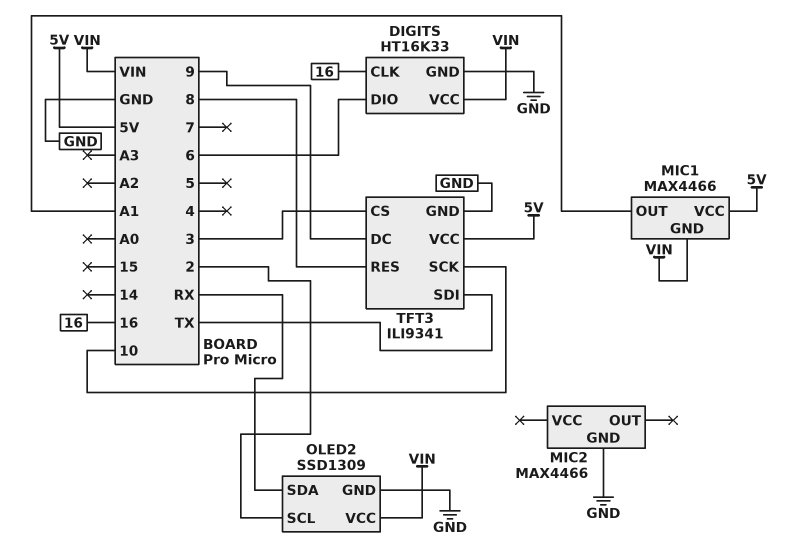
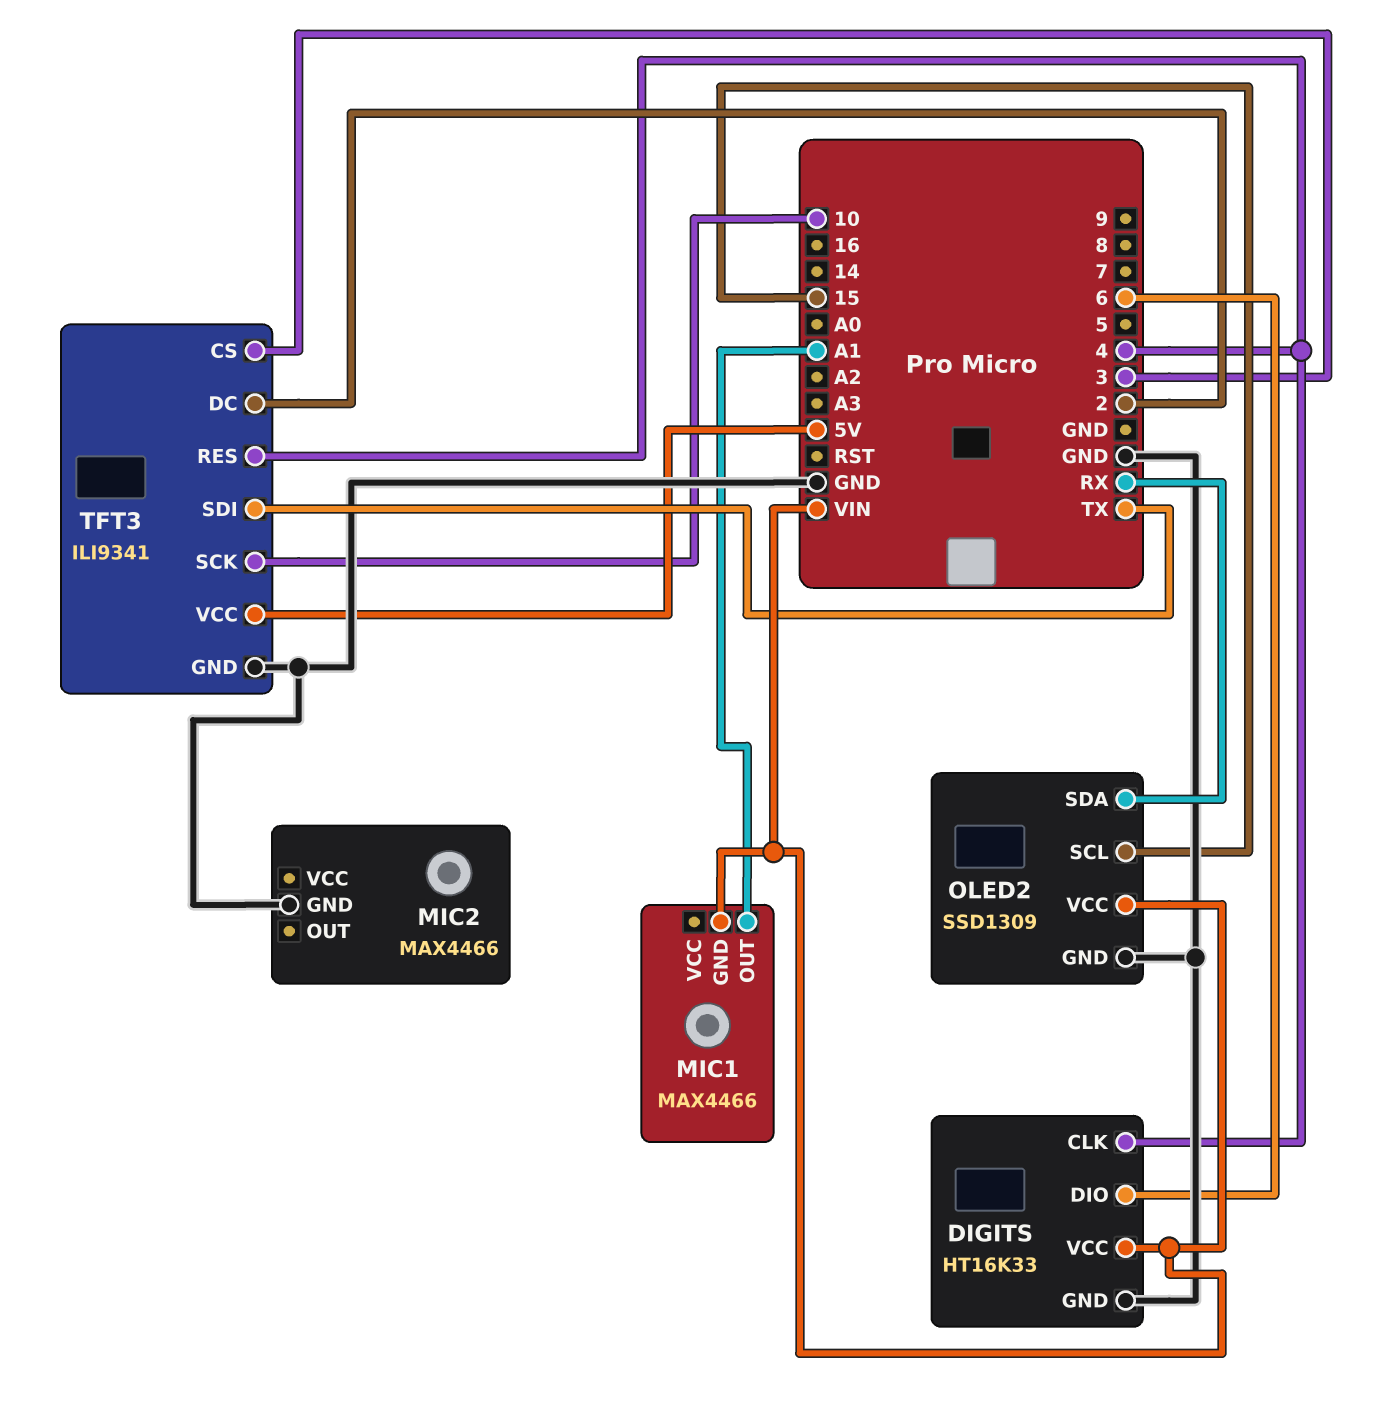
DIGITS pin CLK: 16 -> 4
MIC1 pin VCC: 5V -> none
OLED2 pin SCL: 2 -> 15
TFT3 pin DC: 9 -> 2
TFT3 pin RES: 8 -> 4

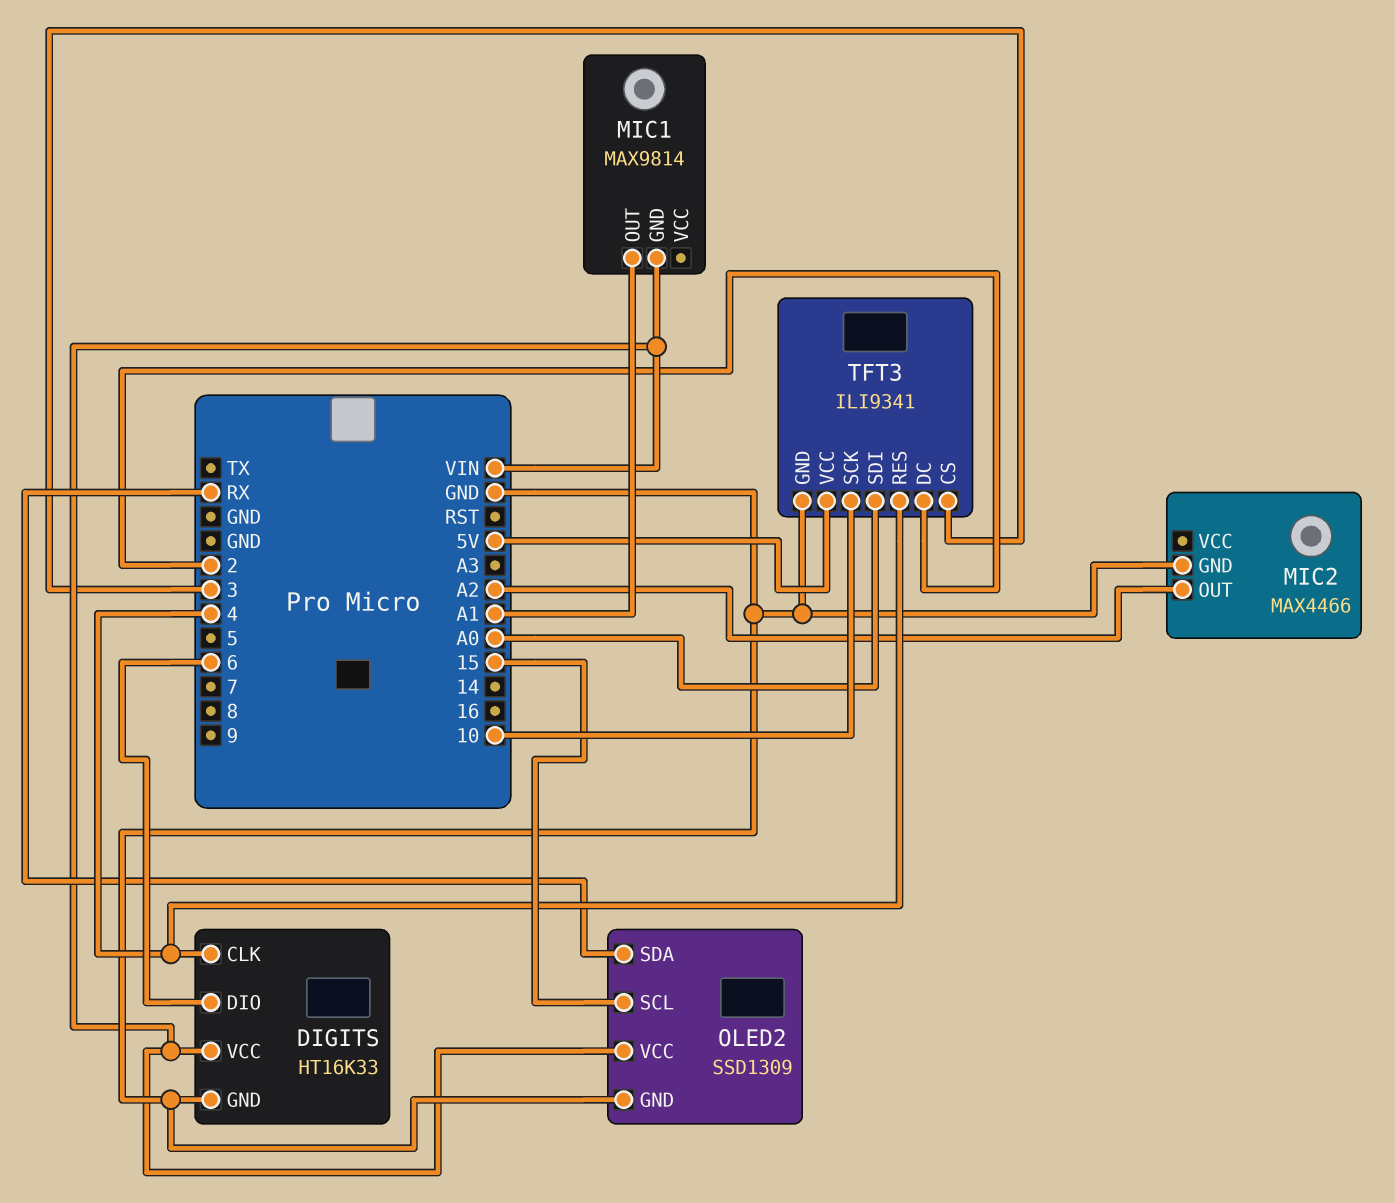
MIC1: MAX4466 -> MAX9814
MIC2 pin OUT: none -> A2
TFT3 pin SDI: TX -> A0

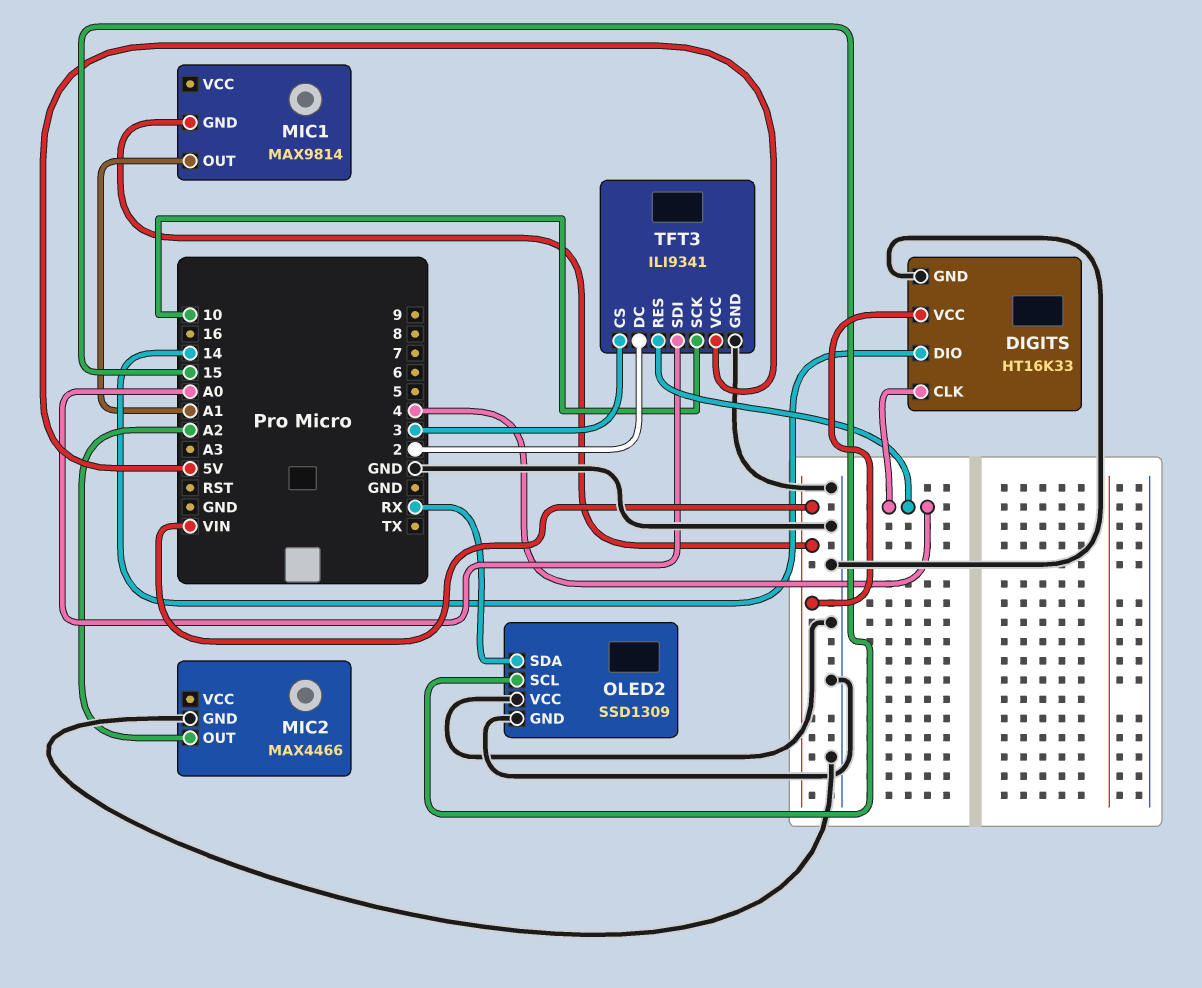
DIGITS pin DIO: 6 -> 14
OLED2 pin VCC: VIN -> GND

